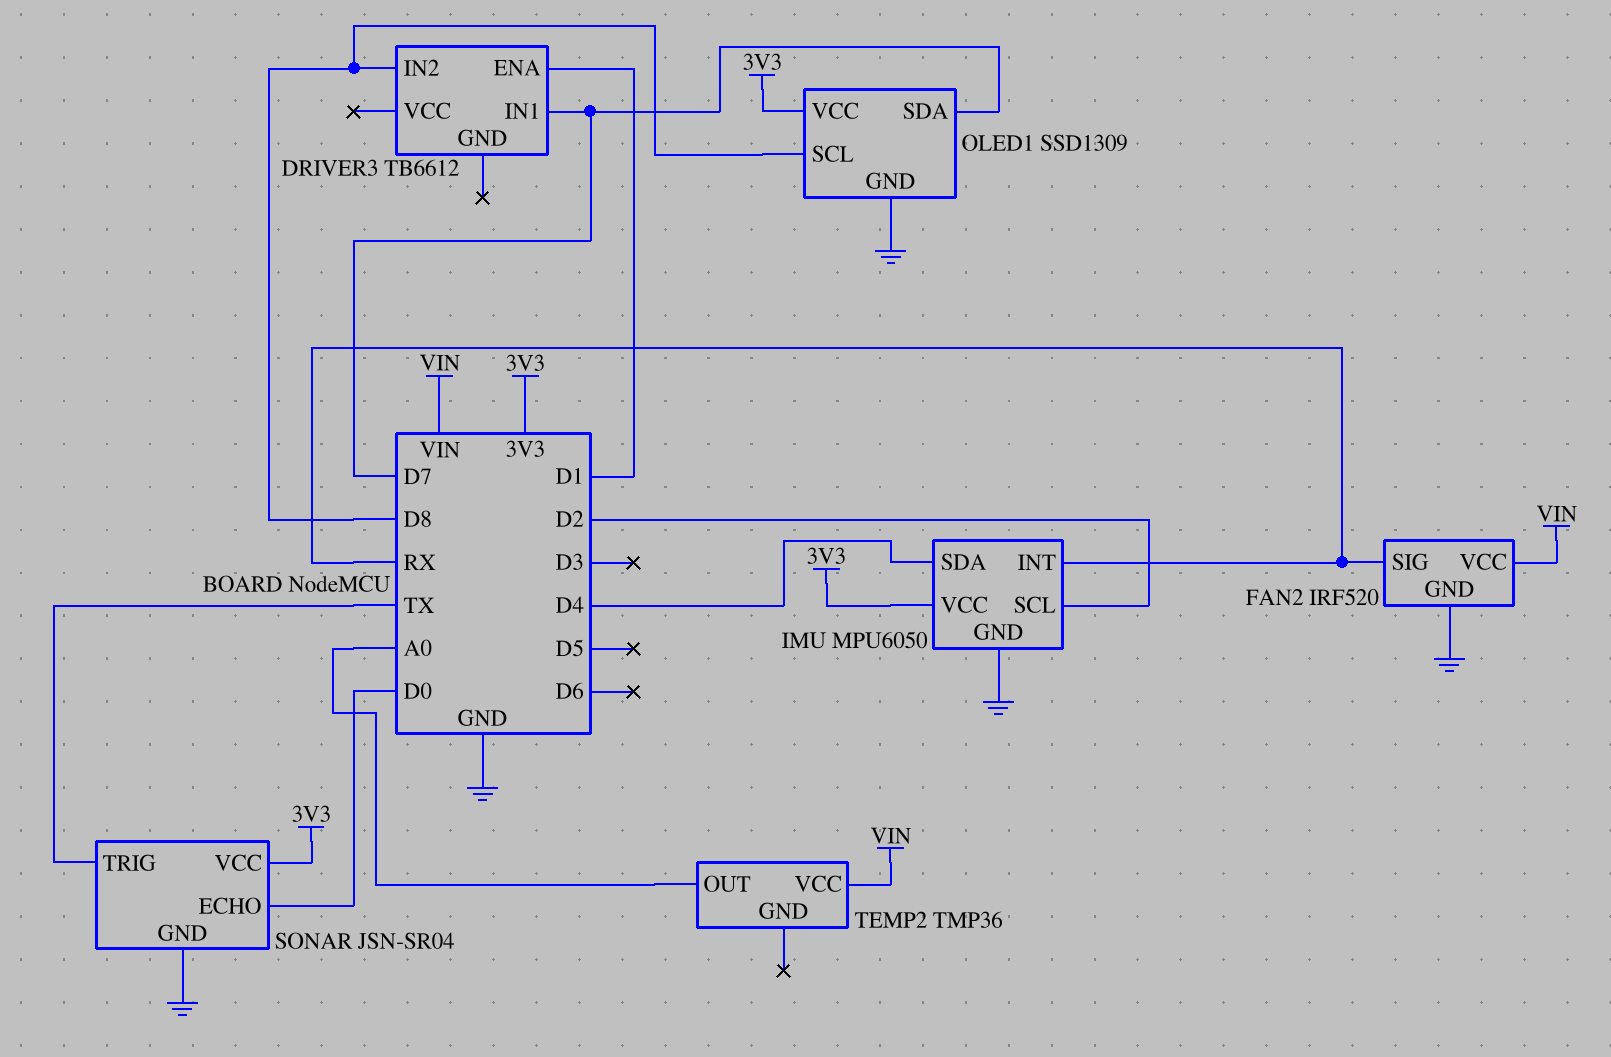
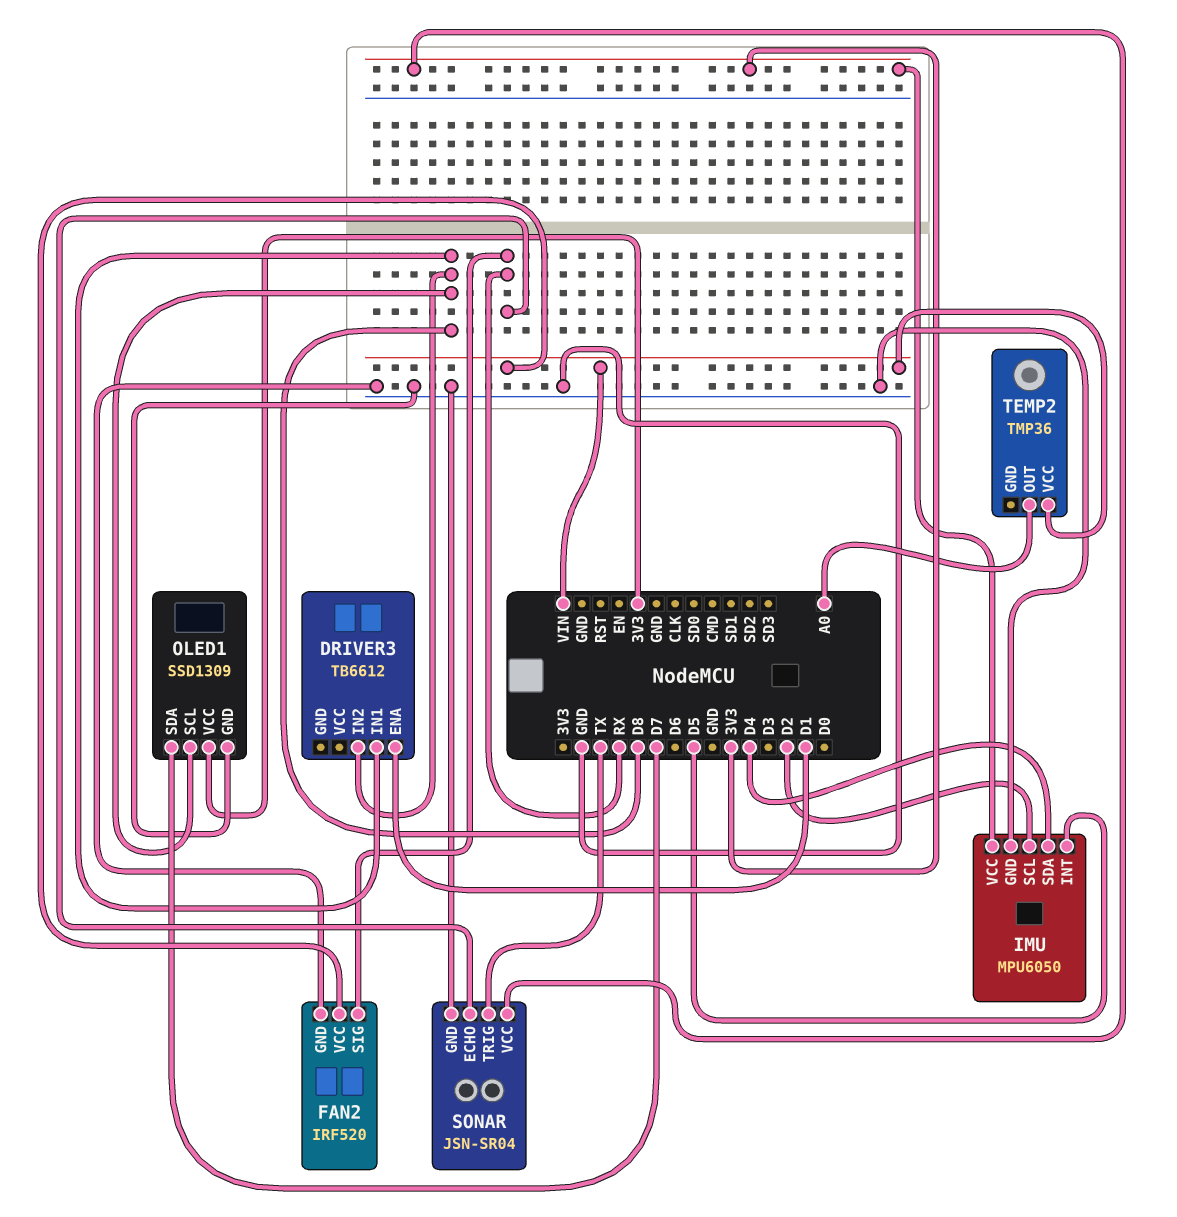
DRIVER3 pin IN1: D7 -> D8
IMU pin INT: RX -> D5
SONAR pin ECHO: D0 -> RX

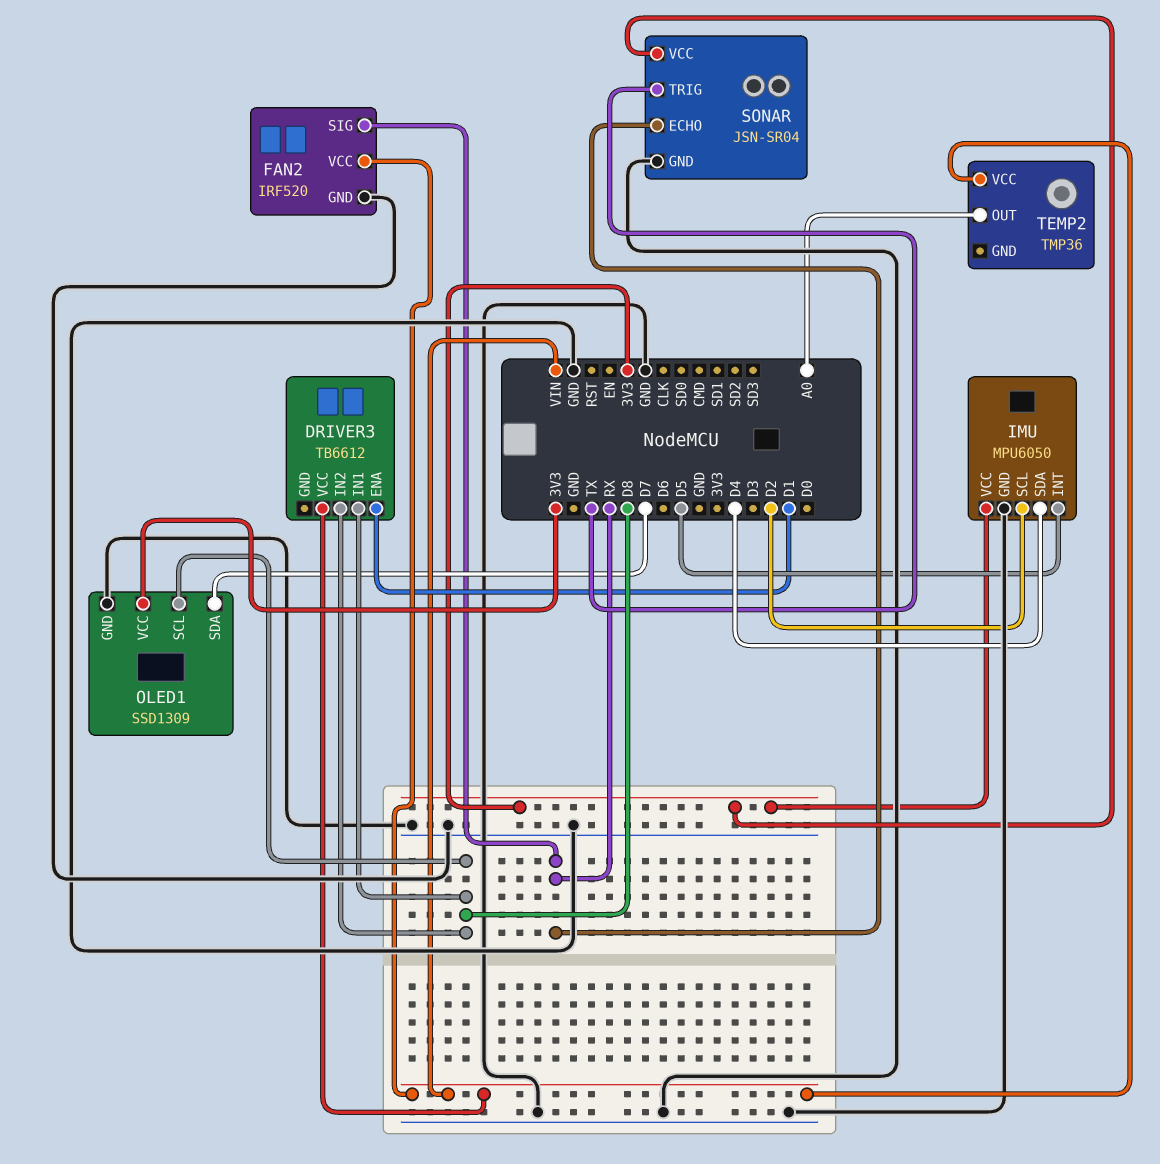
DRIVER3 pin VCC: none -> VIN

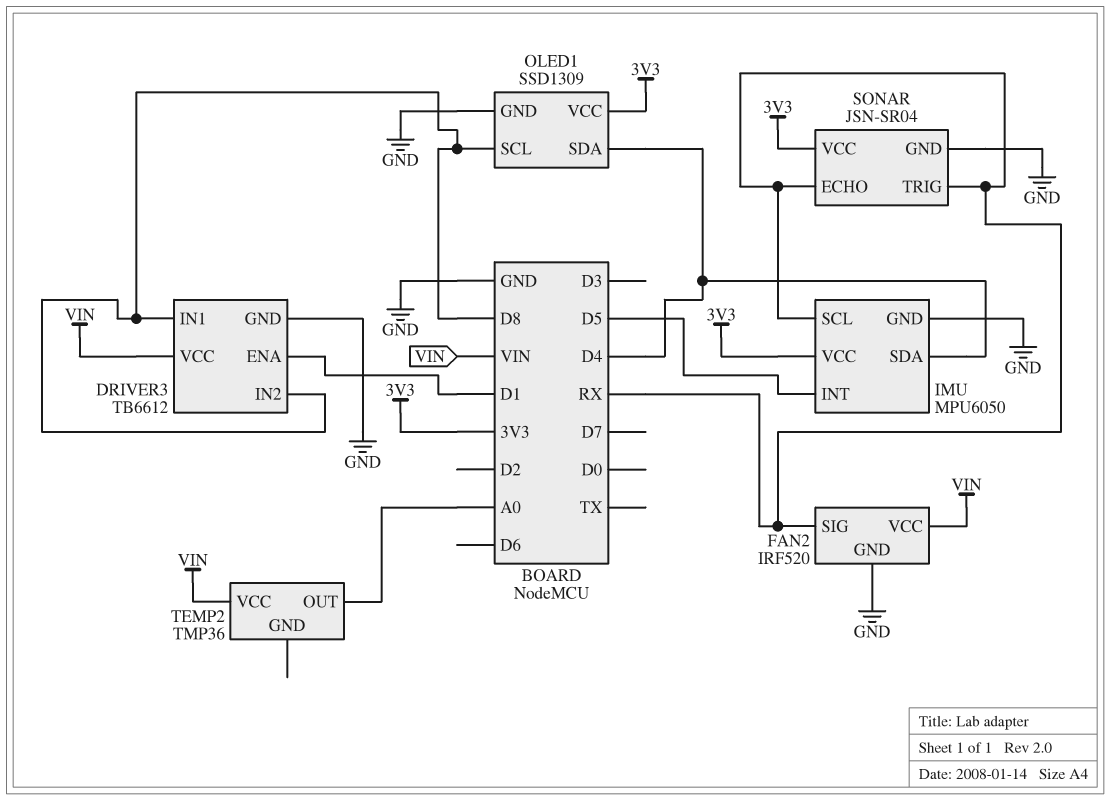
DRIVER3 pin GND: none -> GND
IMU pin SCL: D2 -> RX
OLED1 pin SDA: D7 -> D4
SONAR pin TRIG: TX -> RX

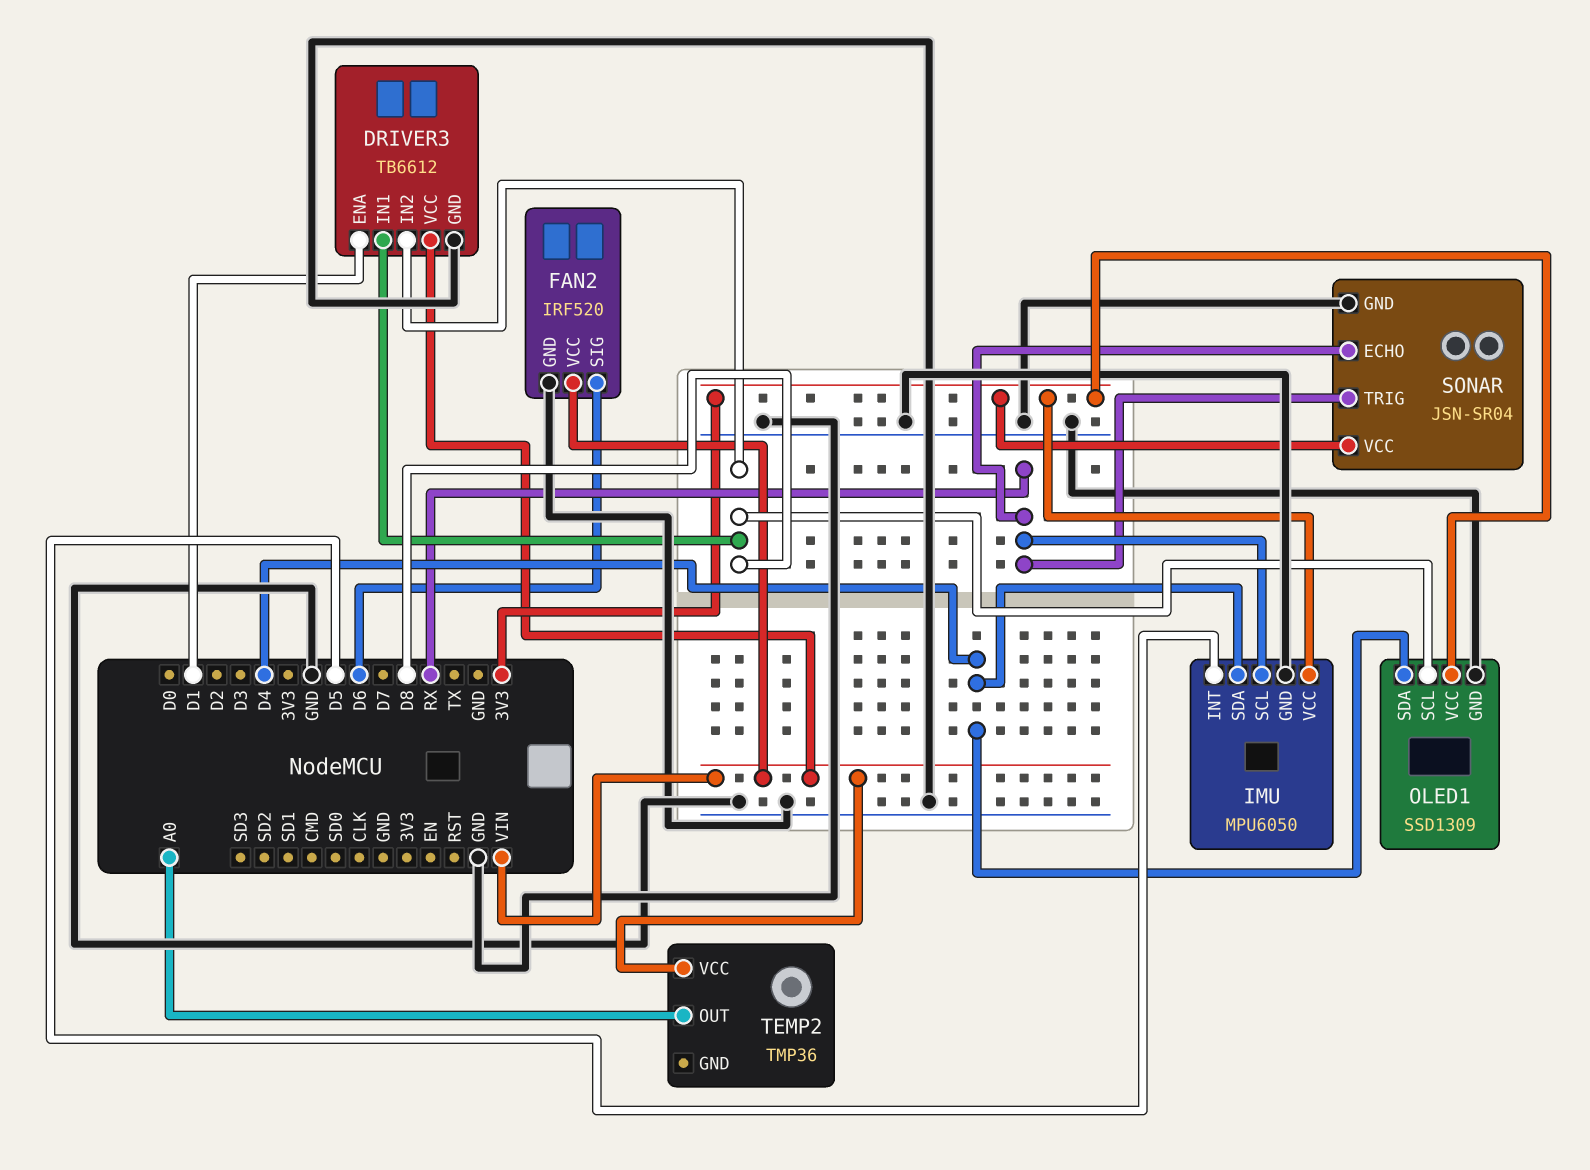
FAN2 pin SIG: RX -> D6

